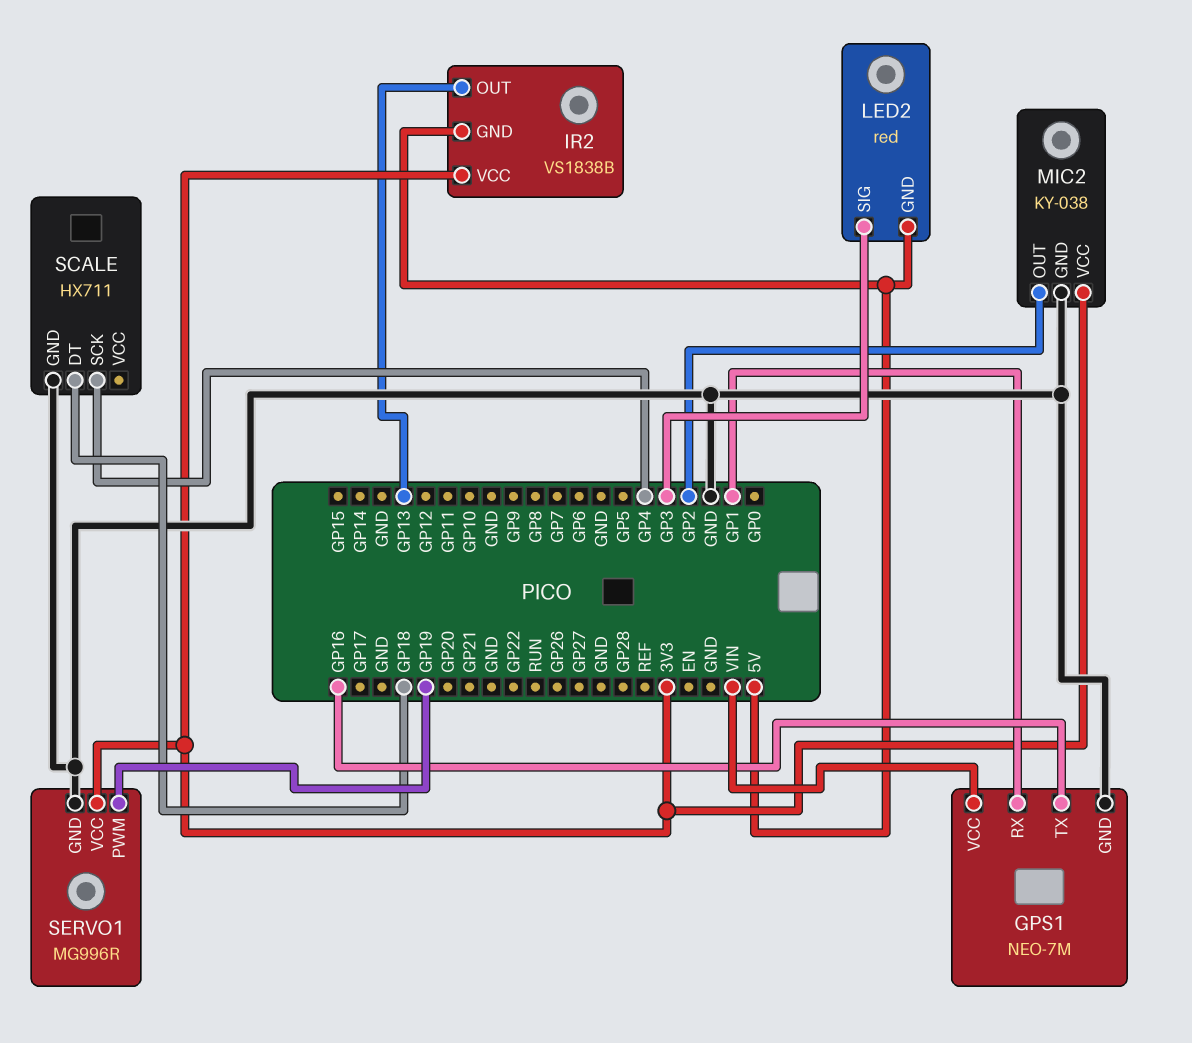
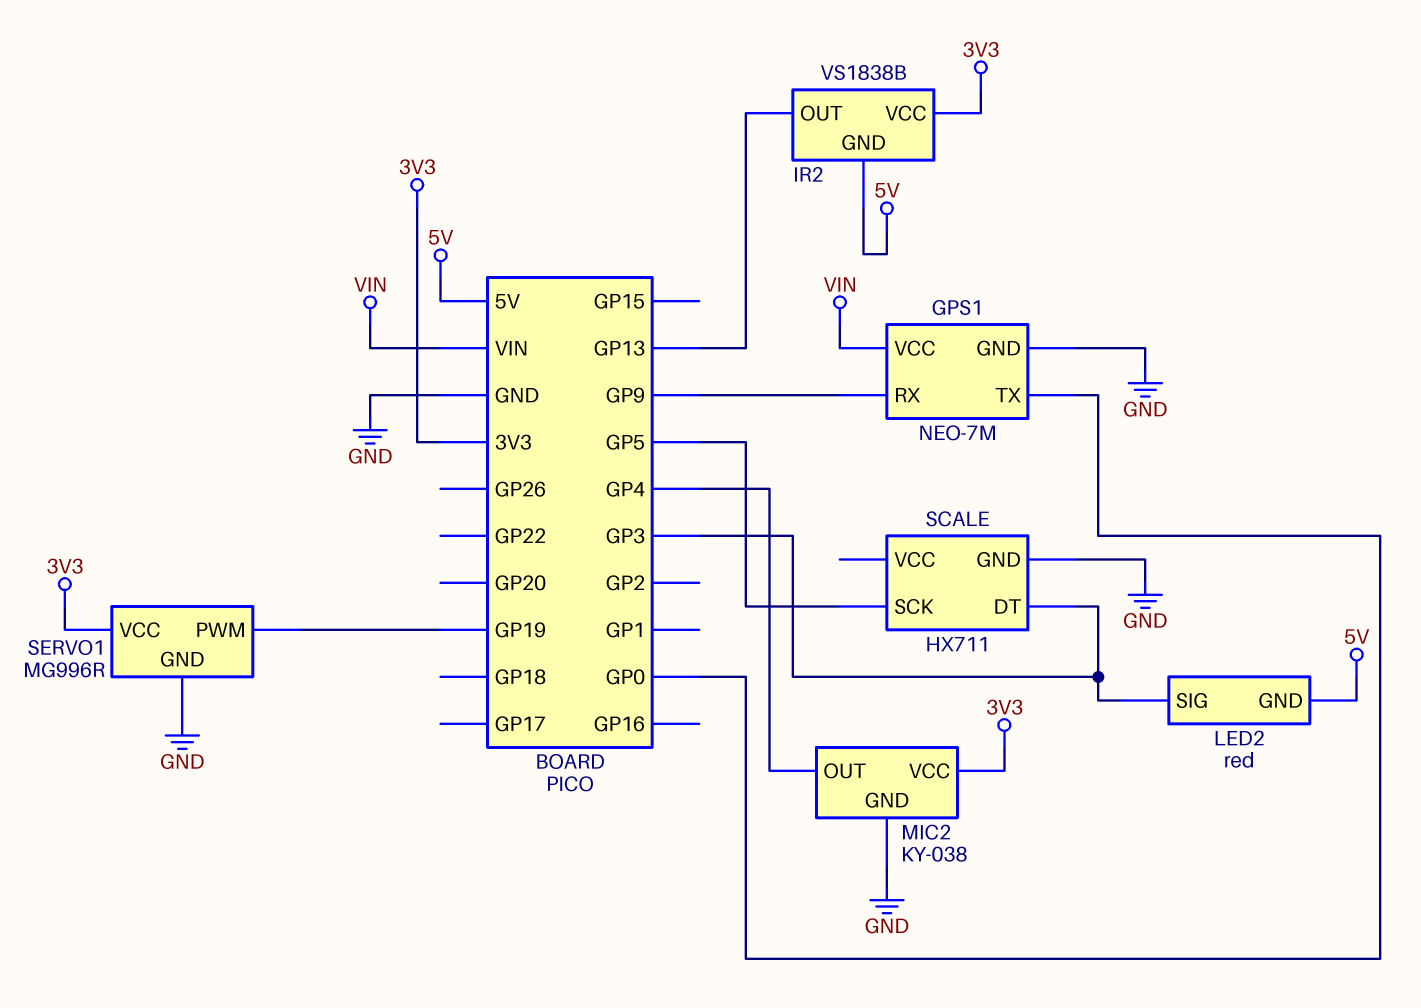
GPS1 pin RX: GP1 -> GP9
GPS1 pin TX: GP16 -> GP0
MIC2 pin OUT: GP2 -> GP4
SCALE pin DT: GP18 -> GP3
SCALE pin SCK: GP4 -> GP5

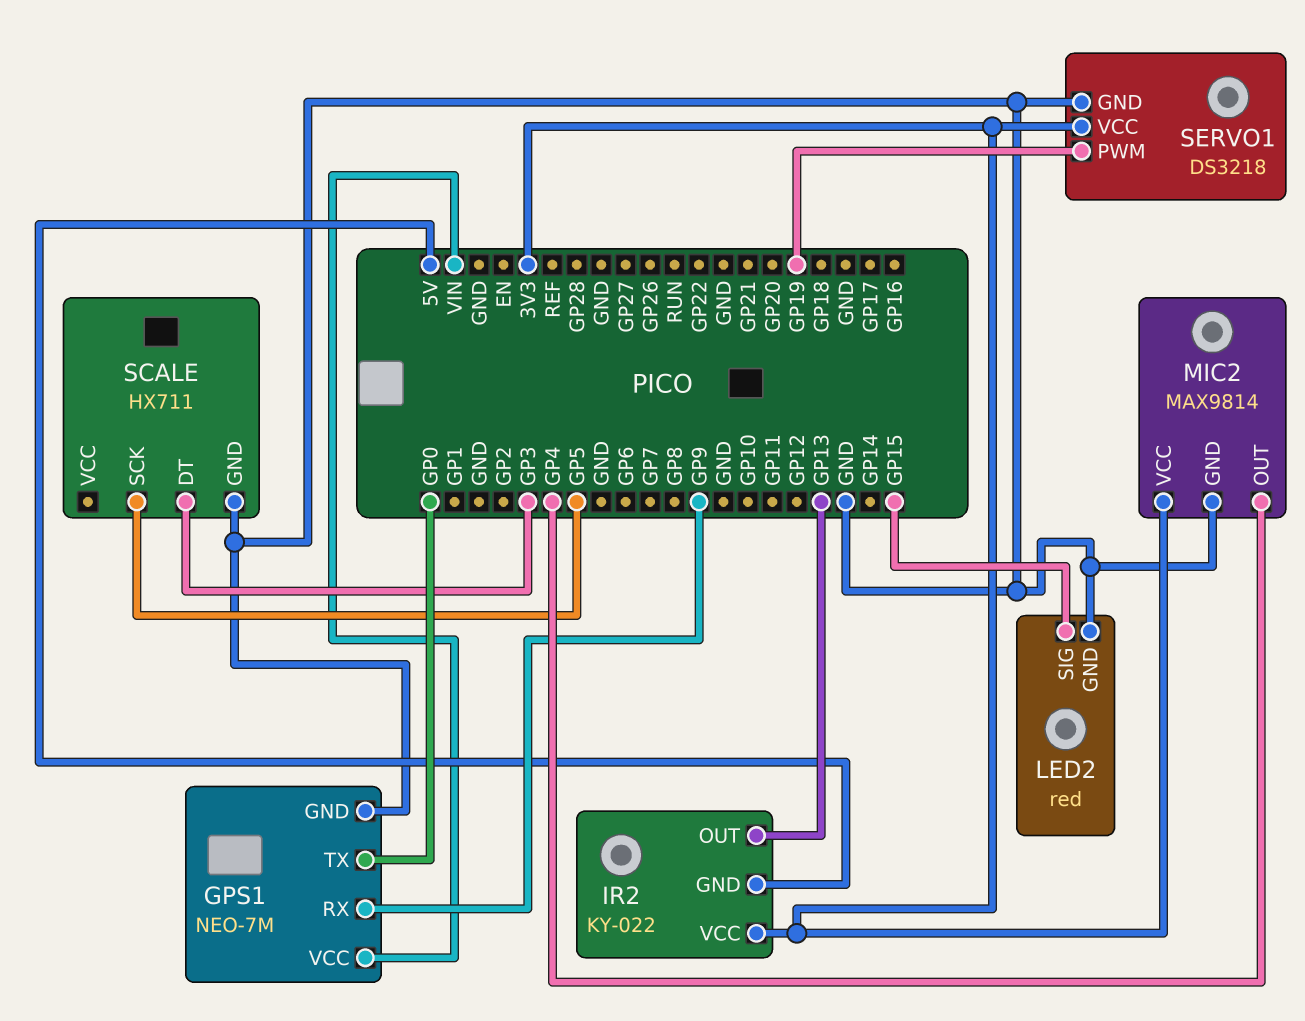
IR2: VS1838B -> KY-022
LED2 pin GND: 5V -> GND
LED2 pin SIG: GP3 -> GP15
MIC2: KY-038 -> MAX9814
SERVO1: MG996R -> DS3218

